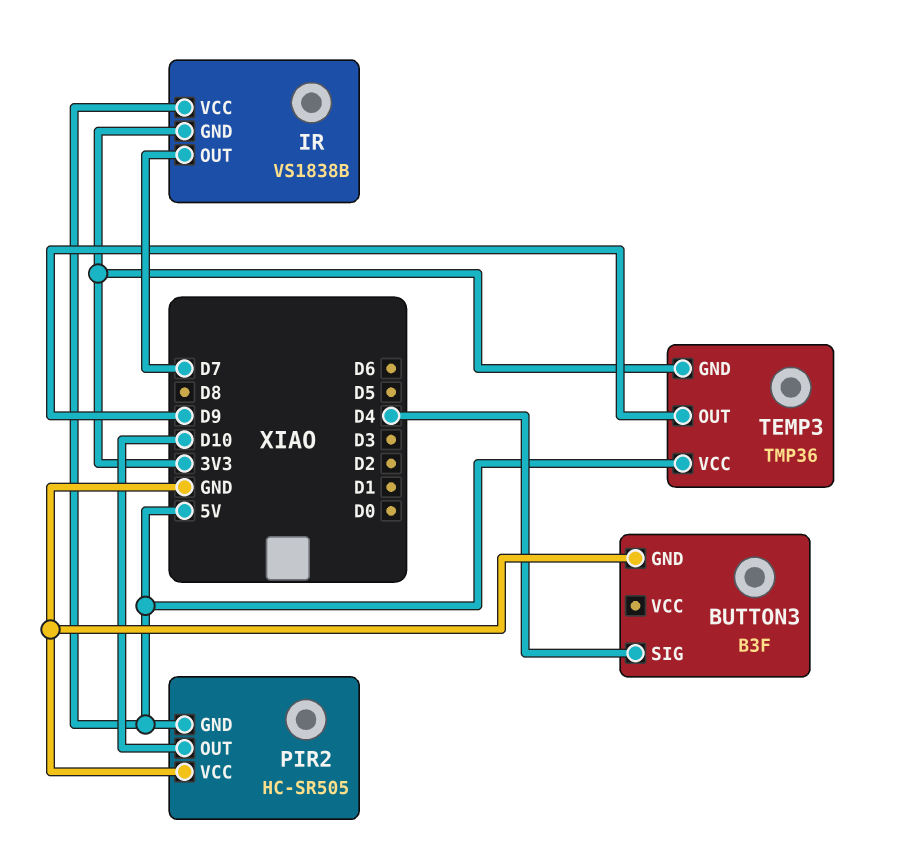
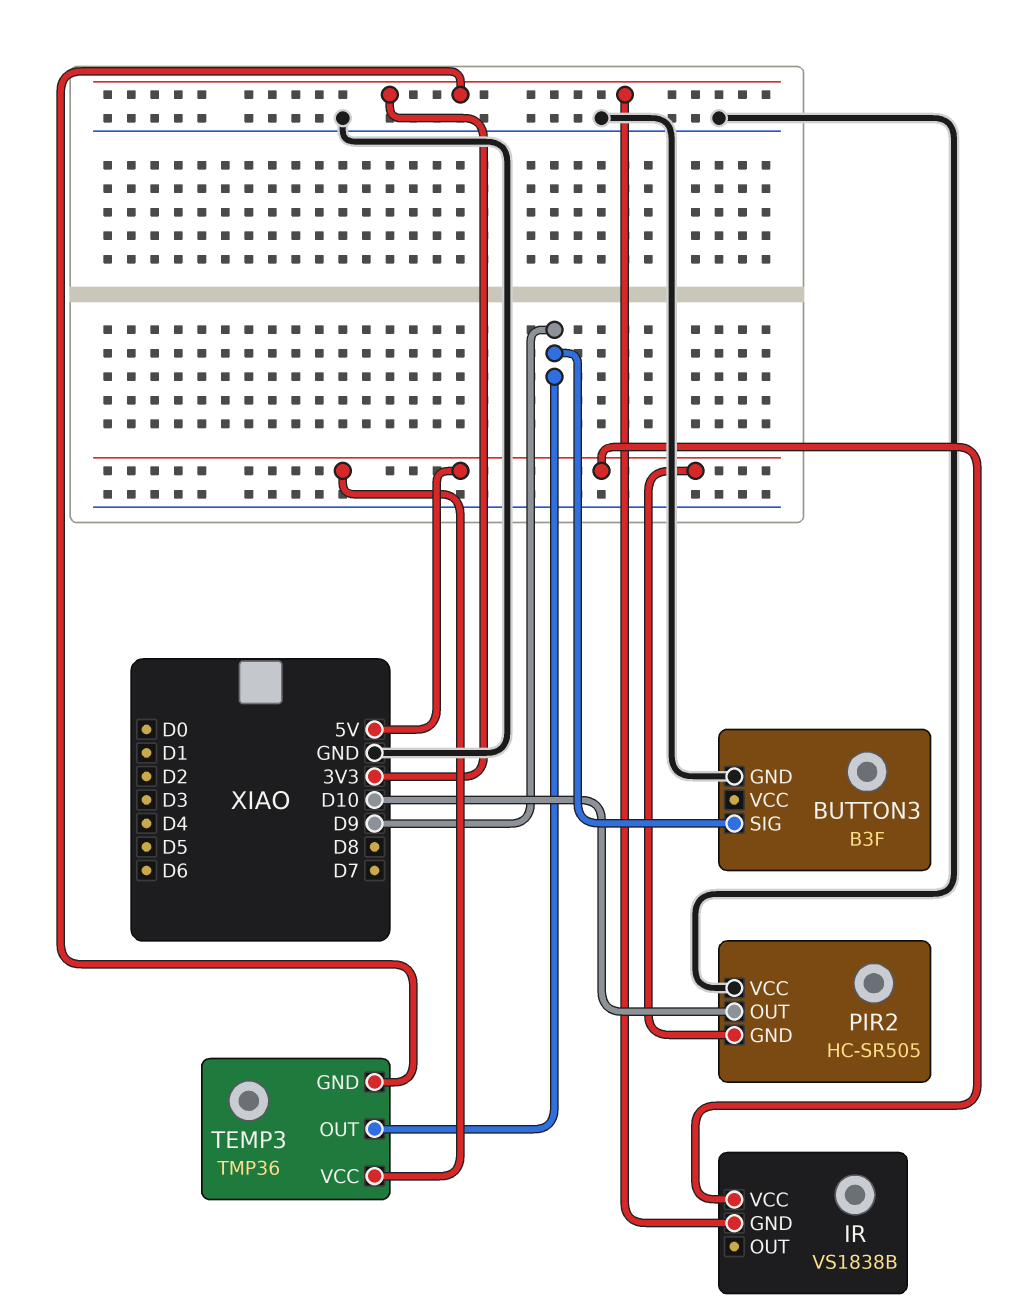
BUTTON3 pin SIG: D4 -> D9
IR pin OUT: D7 -> none

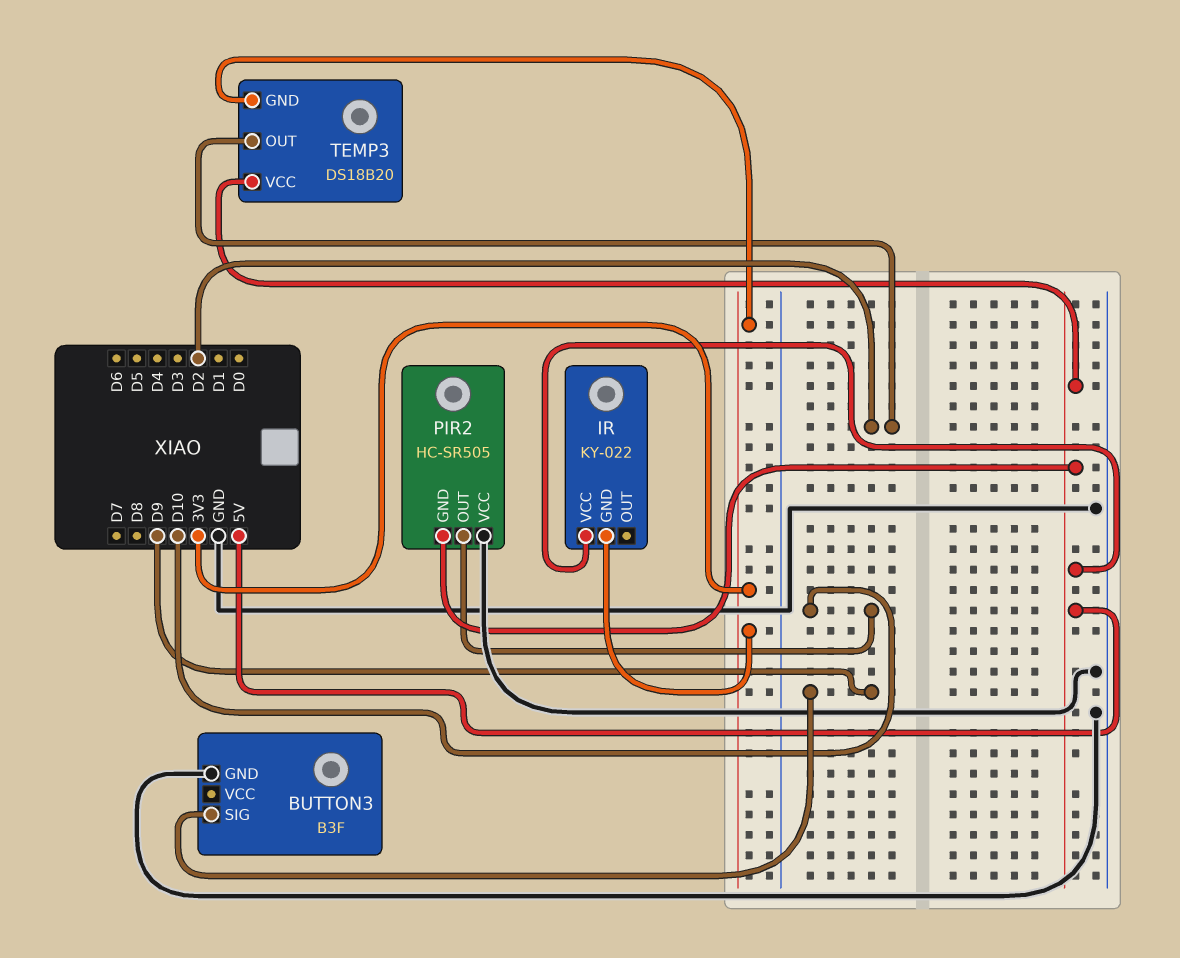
IR: VS1838B -> KY-022
TEMP3: TMP36 -> DS18B20
TEMP3 pin OUT: D9 -> D2

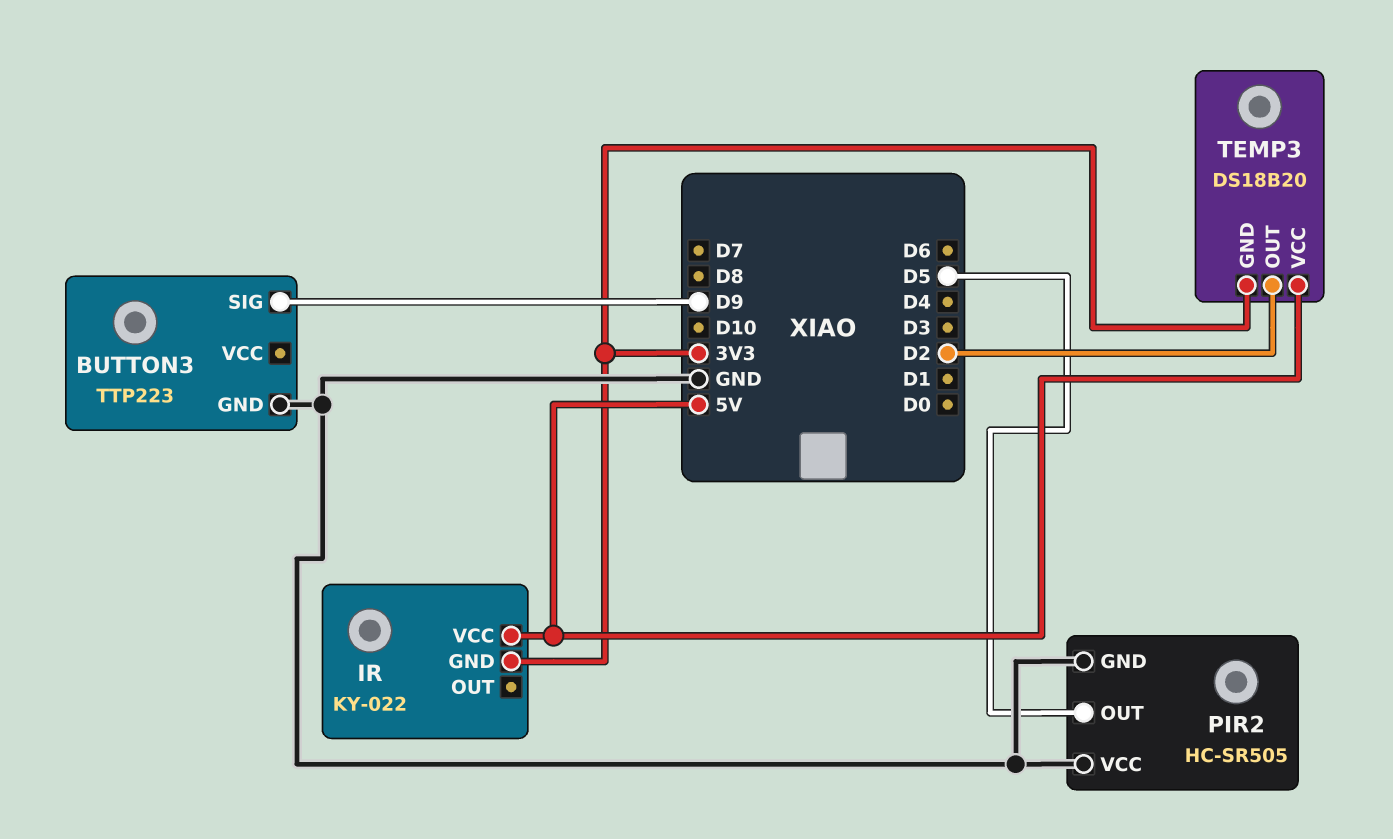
BUTTON3: B3F -> TTP223
PIR2 pin GND: 5V -> GND
PIR2 pin OUT: D10 -> D5

